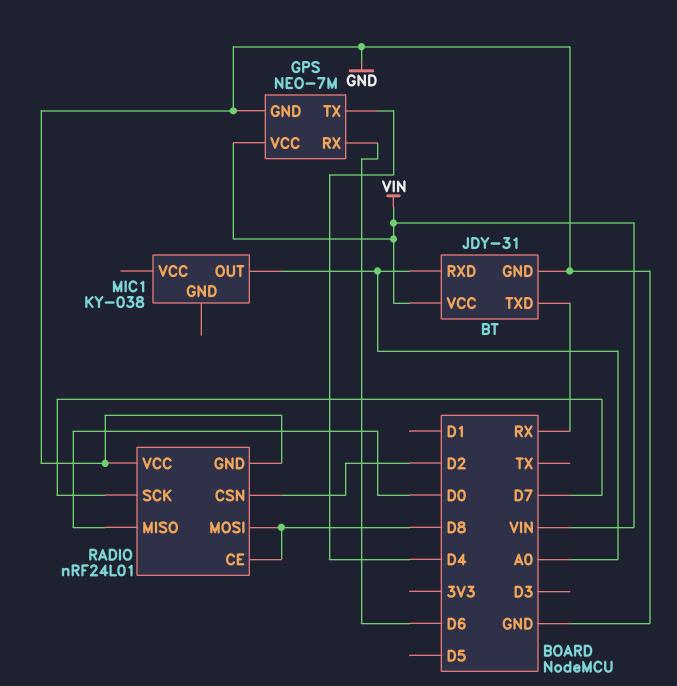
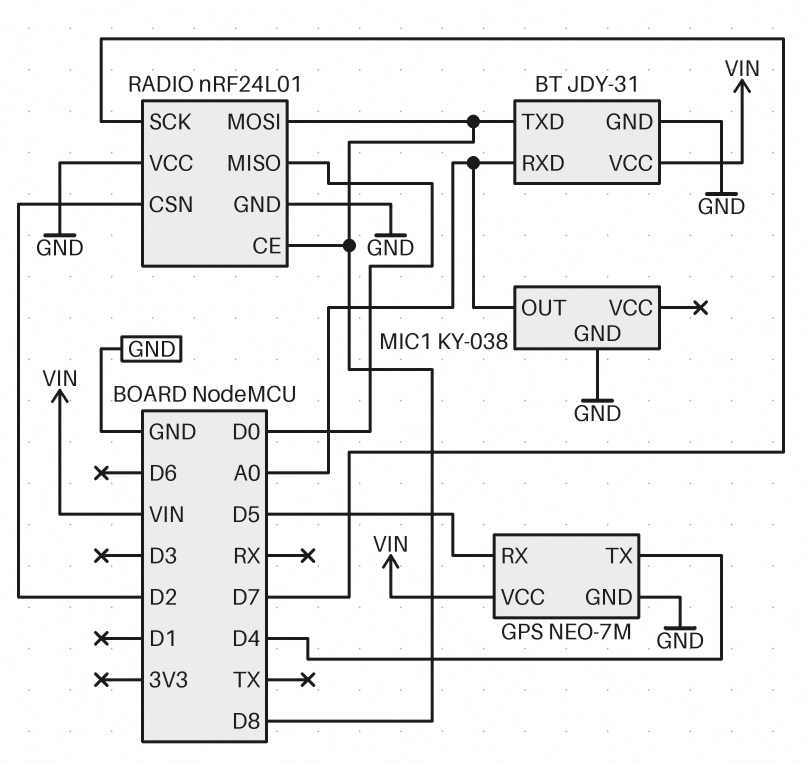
BT pin TXD: RX -> D8
GPS pin RX: D6 -> D5
MIC1 pin GND: none -> GND

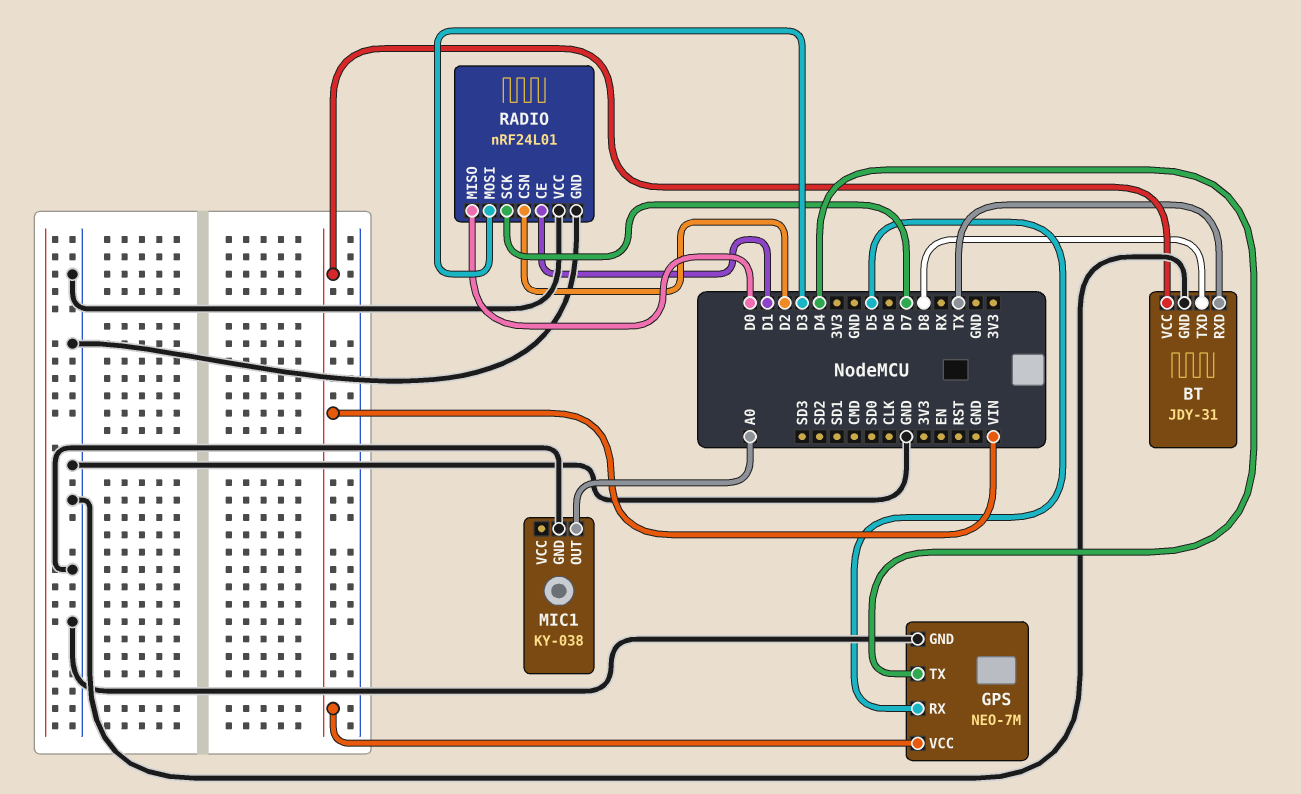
BT pin RXD: A0 -> TX
RADIO pin CE: D8 -> D1
RADIO pin MOSI: D8 -> D3

